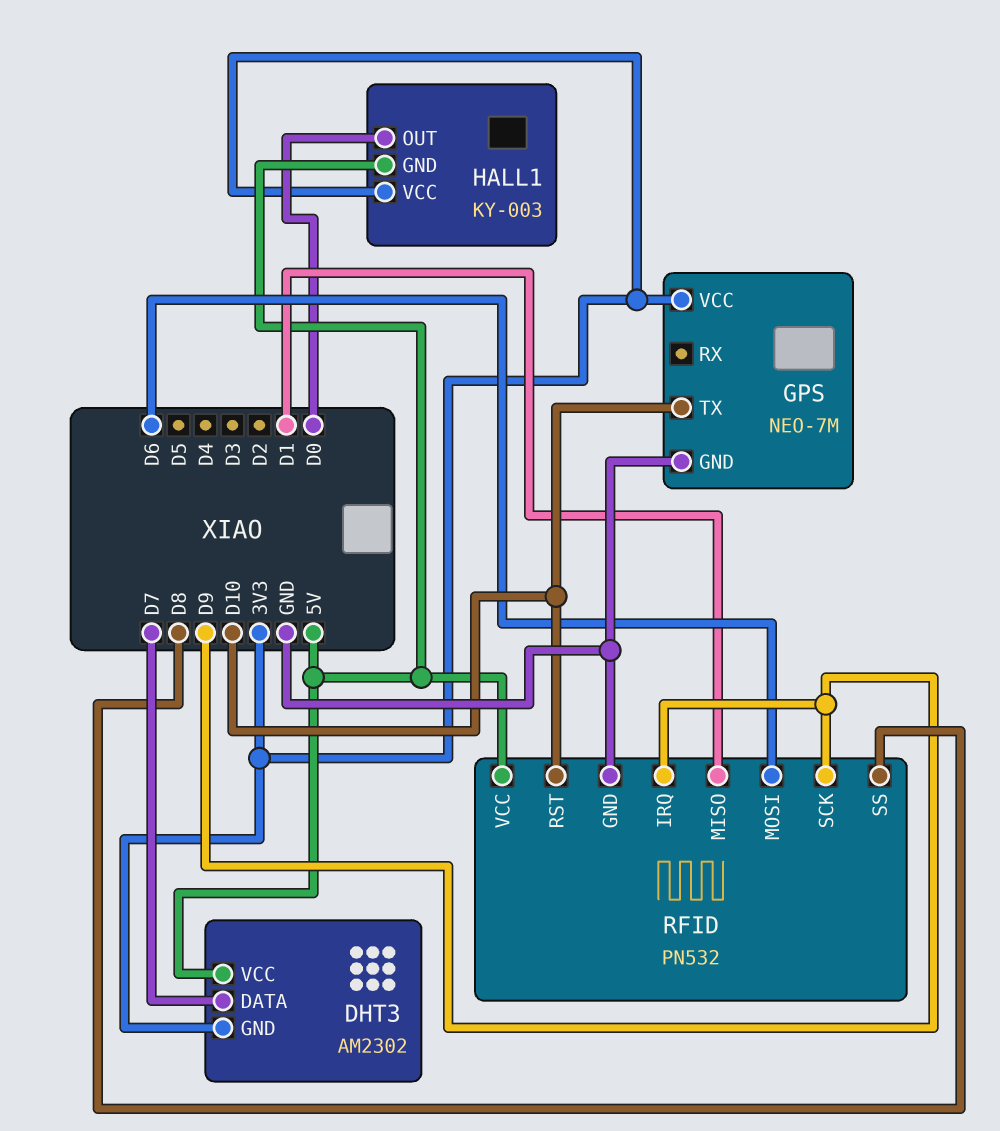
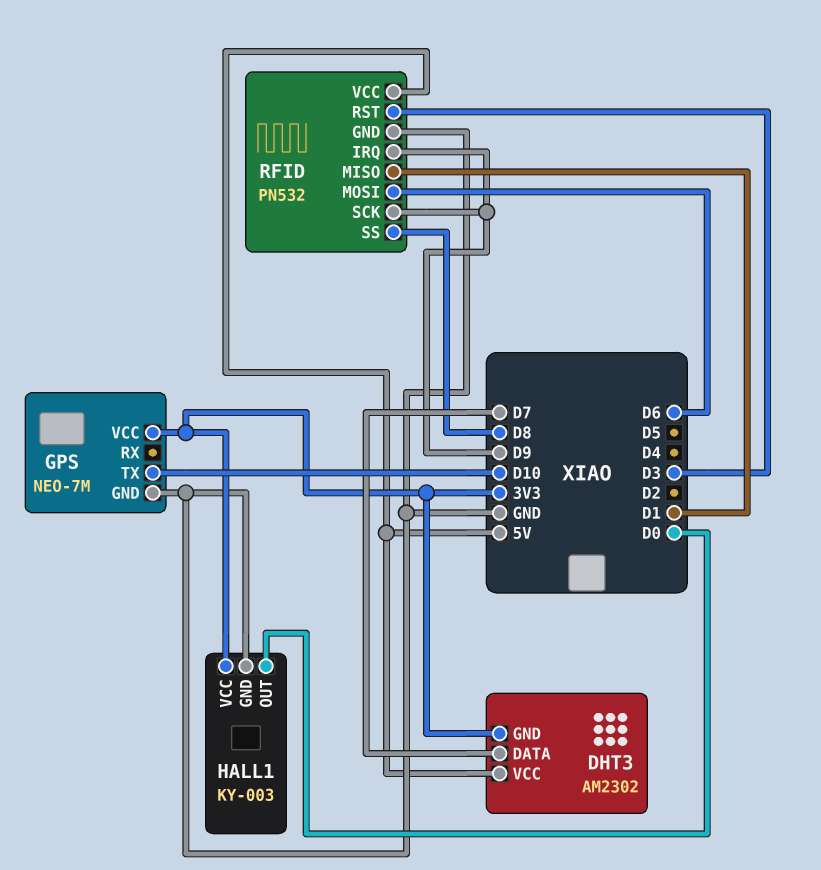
HALL1 pin GND: 5V -> GND
RFID pin RST: D10 -> D3

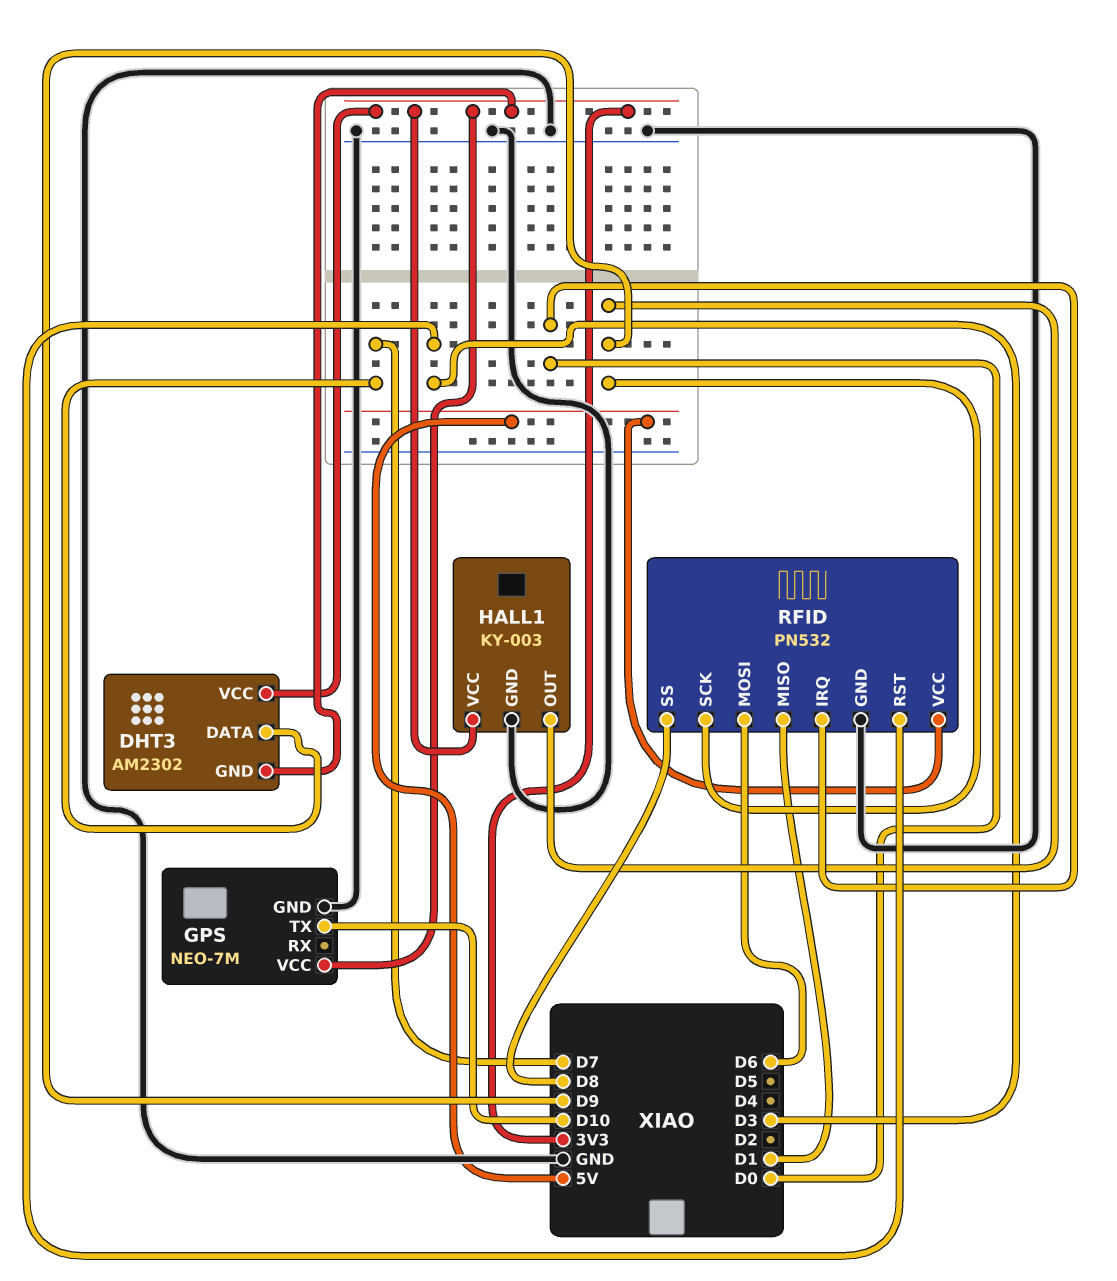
DHT3 pin VCC: 5V -> 3V3
HALL1 pin OUT: D0 -> D9
RFID pin IRQ: D9 -> D0

